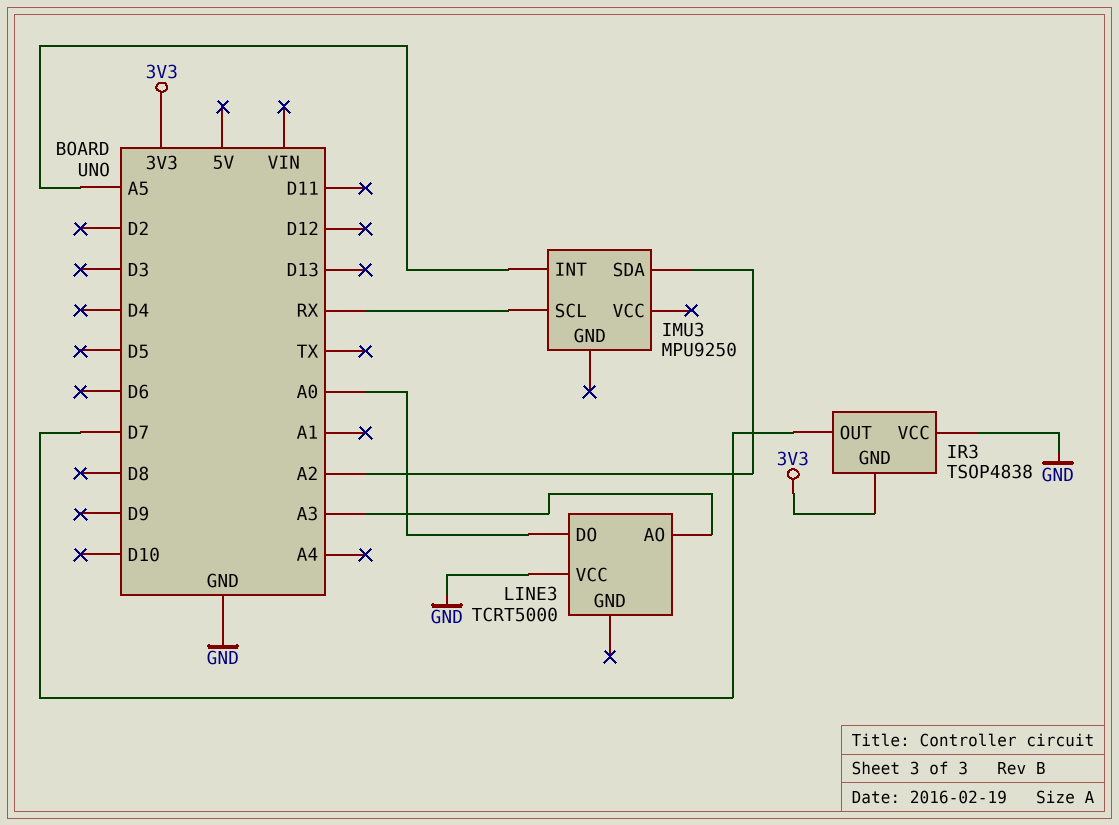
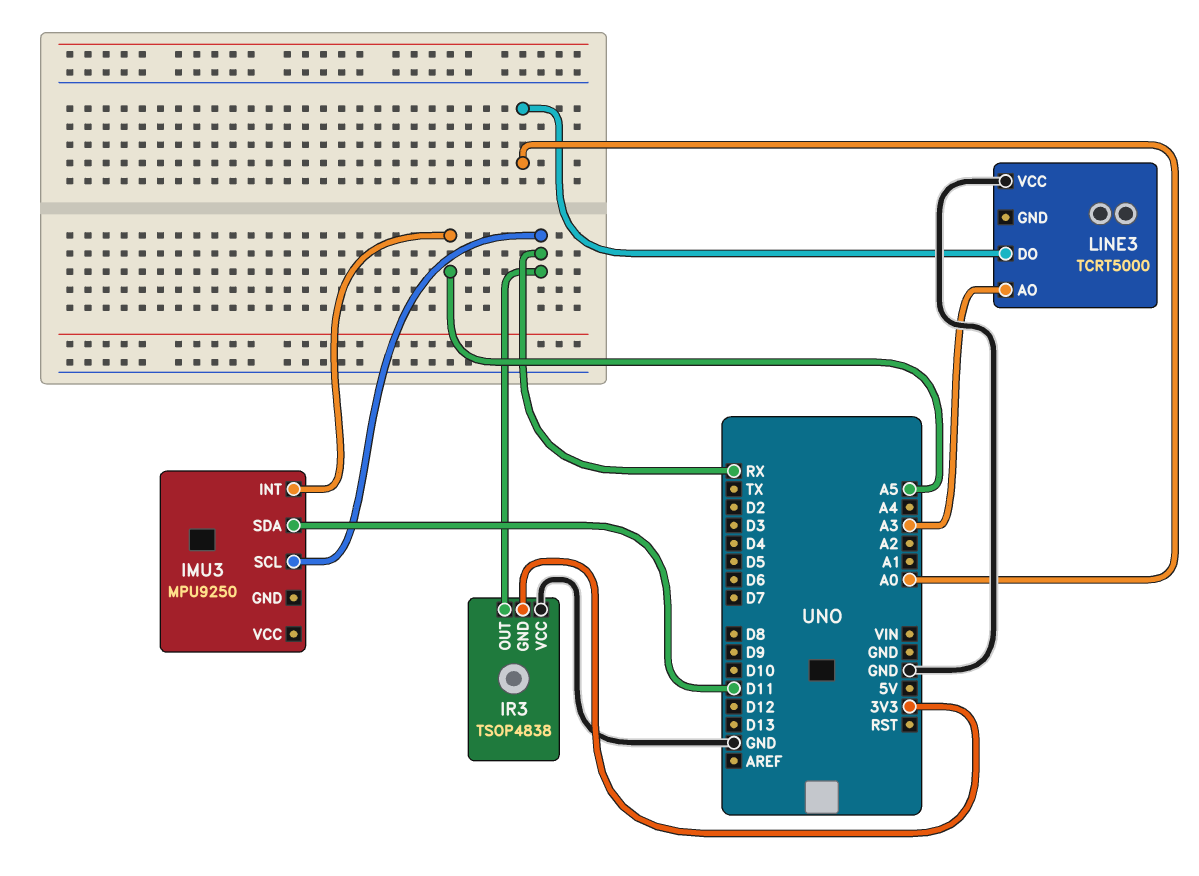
IMU3 pin SDA: A2 -> D11
IR3 pin OUT: D7 -> RX

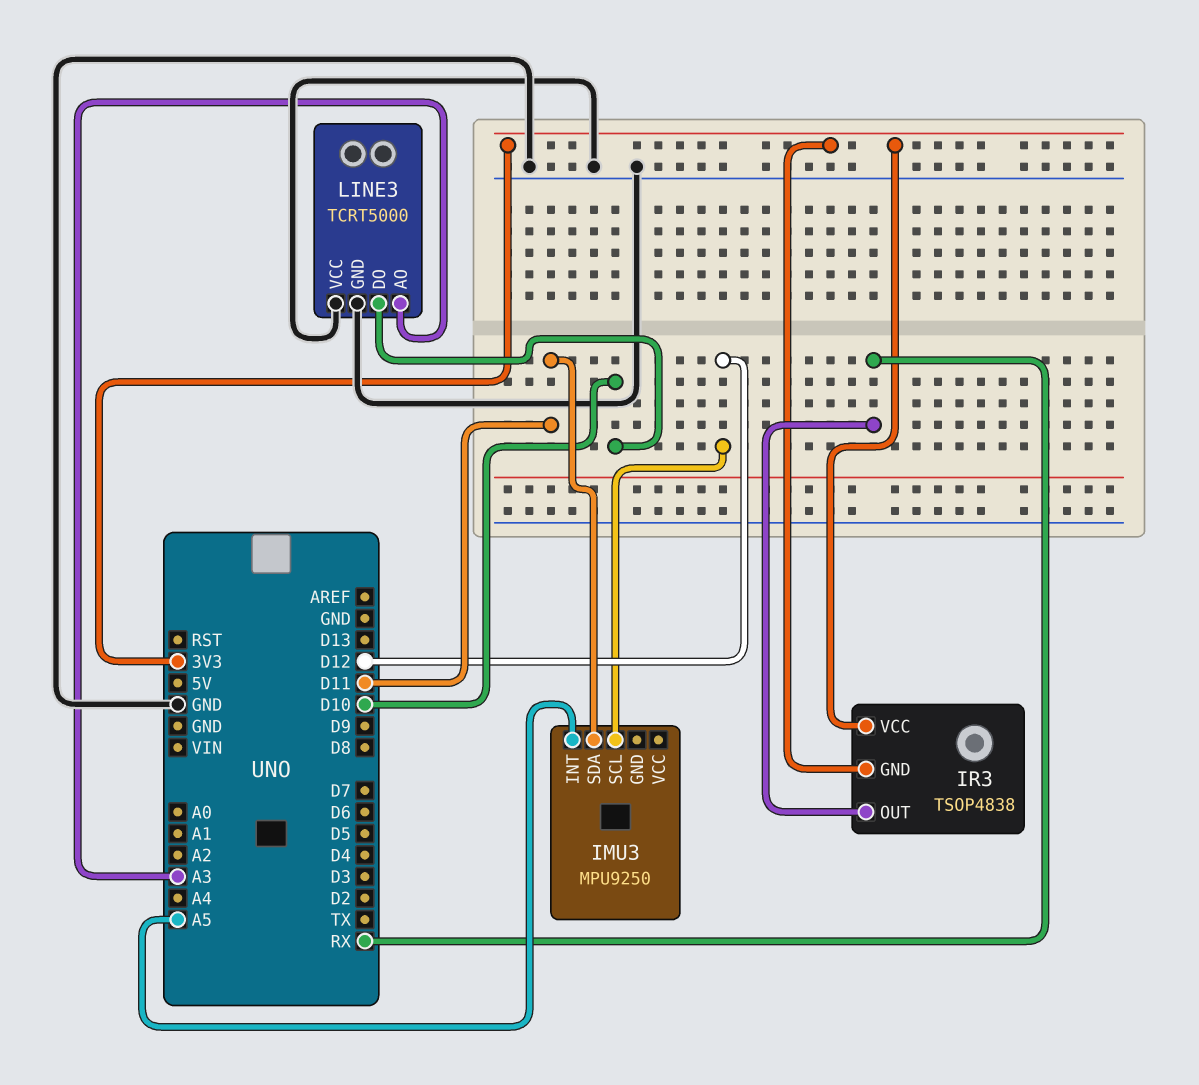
IMU3 pin SCL: RX -> D12
IR3 pin VCC: GND -> 3V3
LINE3 pin DO: A0 -> D10
LINE3 pin GND: none -> GND

